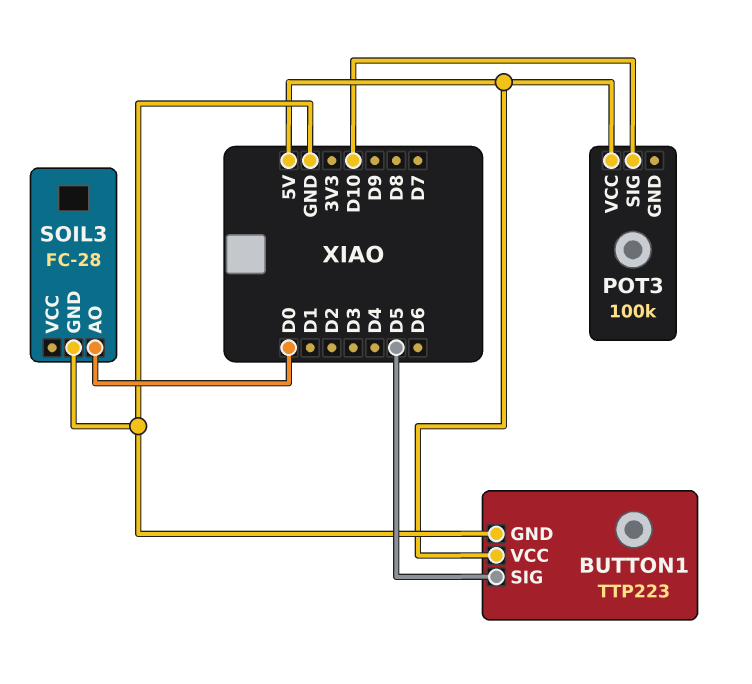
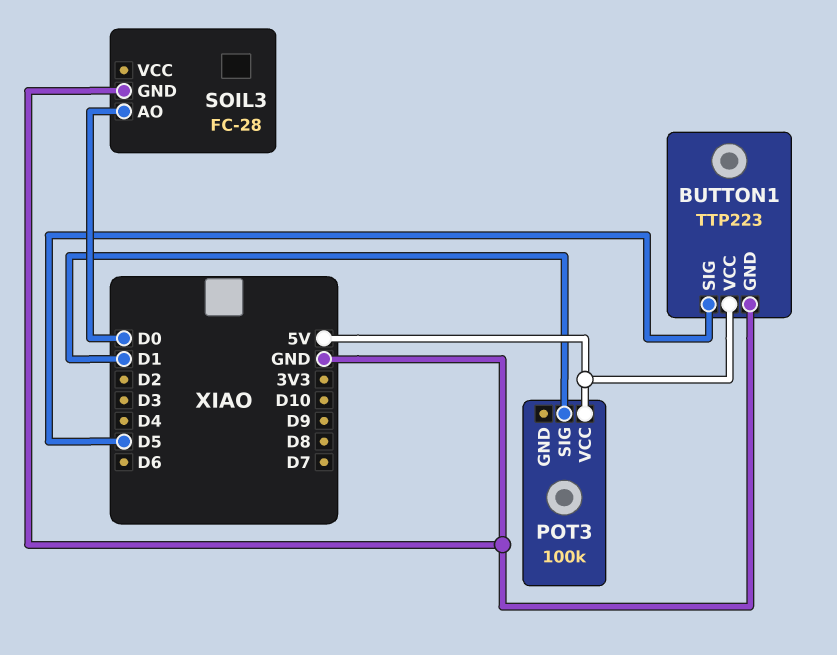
POT3 pin SIG: D10 -> D1

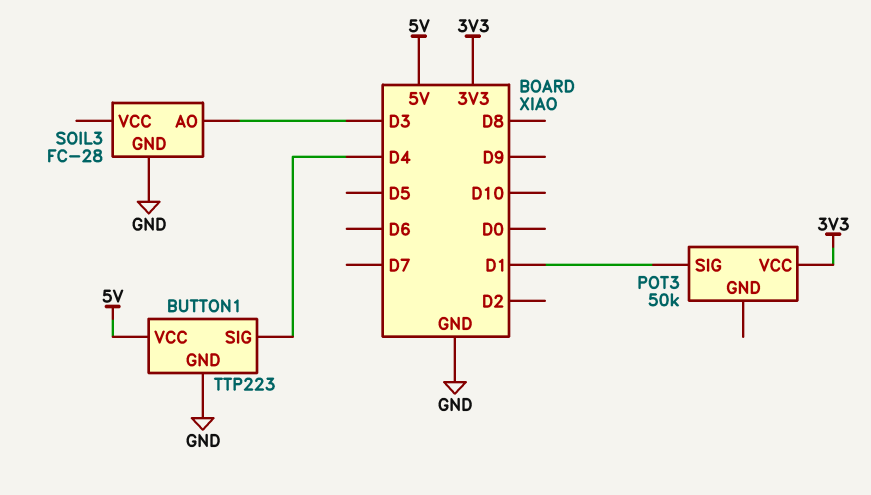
BUTTON1 pin SIG: D5 -> D4
POT3: 100k -> 50k
POT3 pin VCC: 5V -> 3V3
SOIL3 pin AO: D0 -> D3

